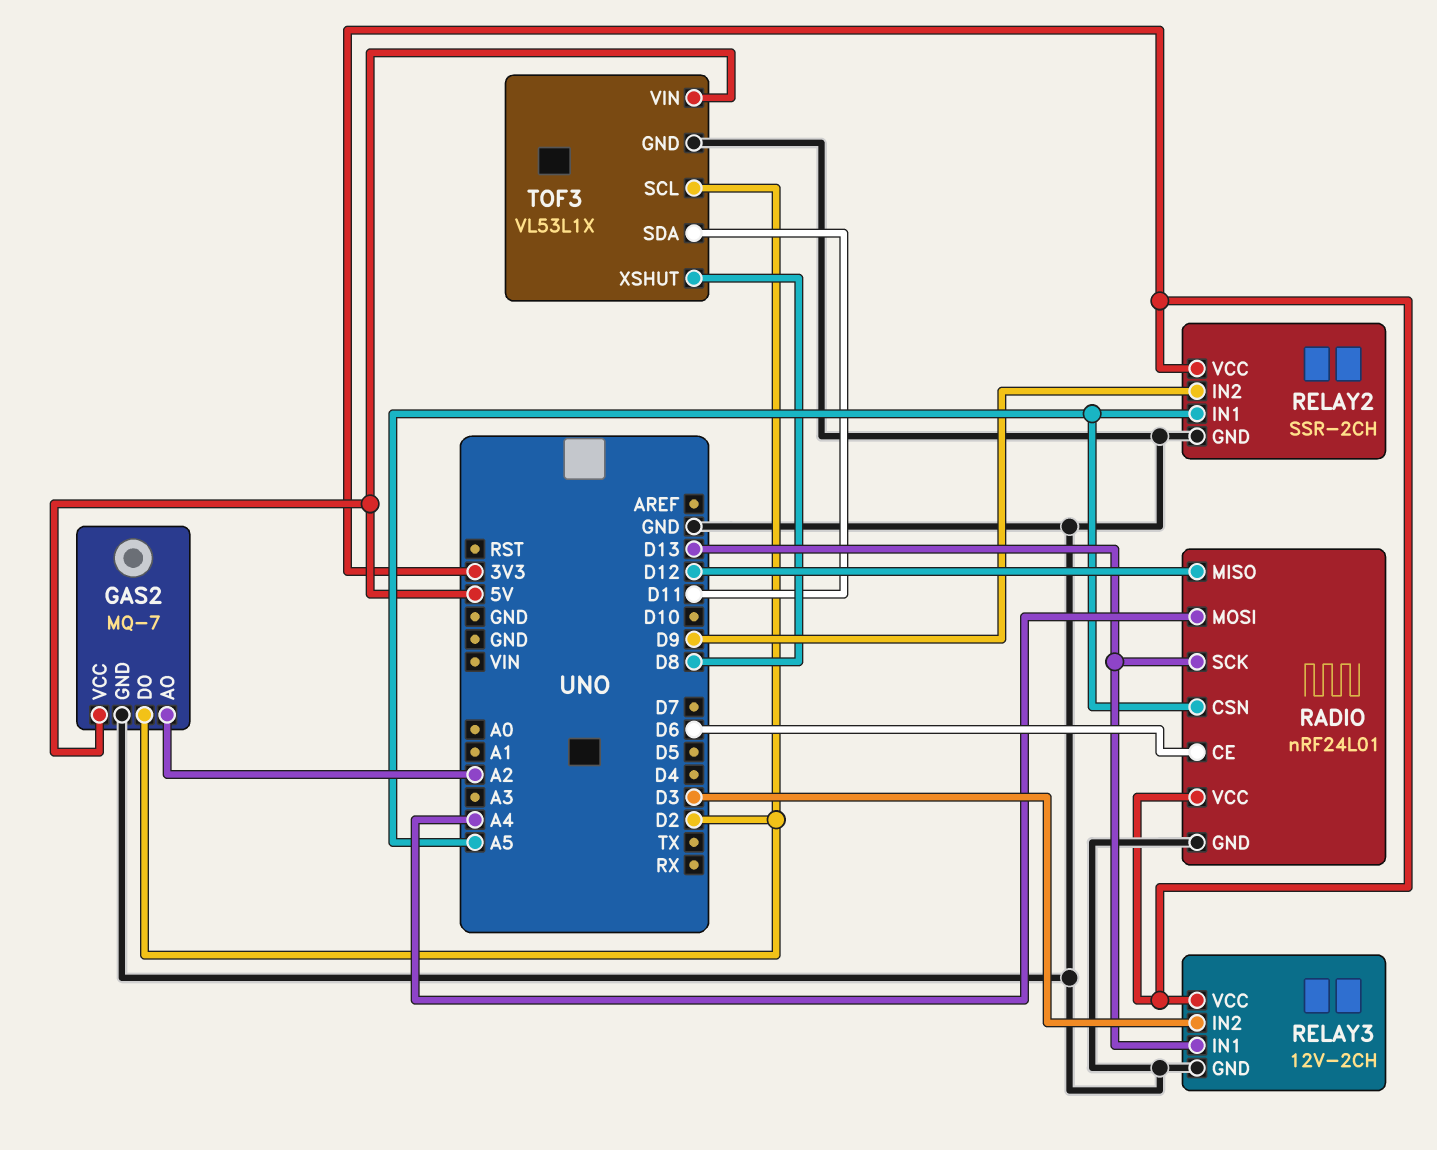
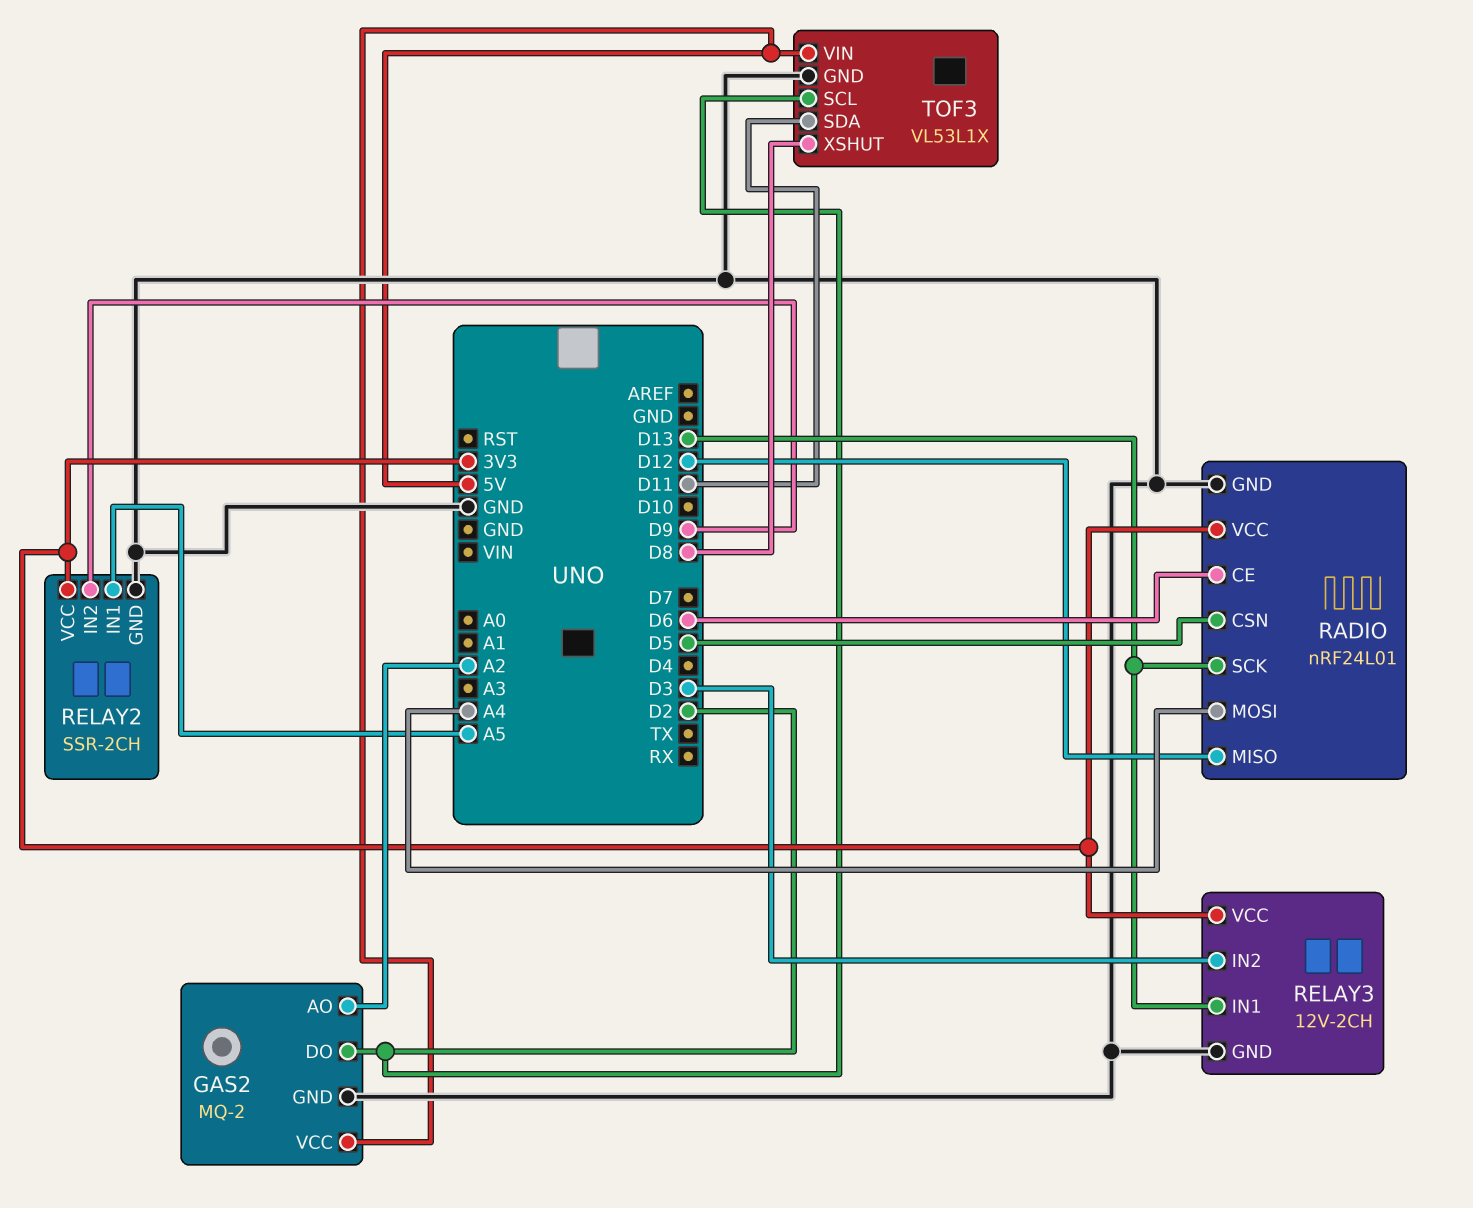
GAS2: MQ-7 -> MQ-2
RADIO pin CSN: A5 -> D5

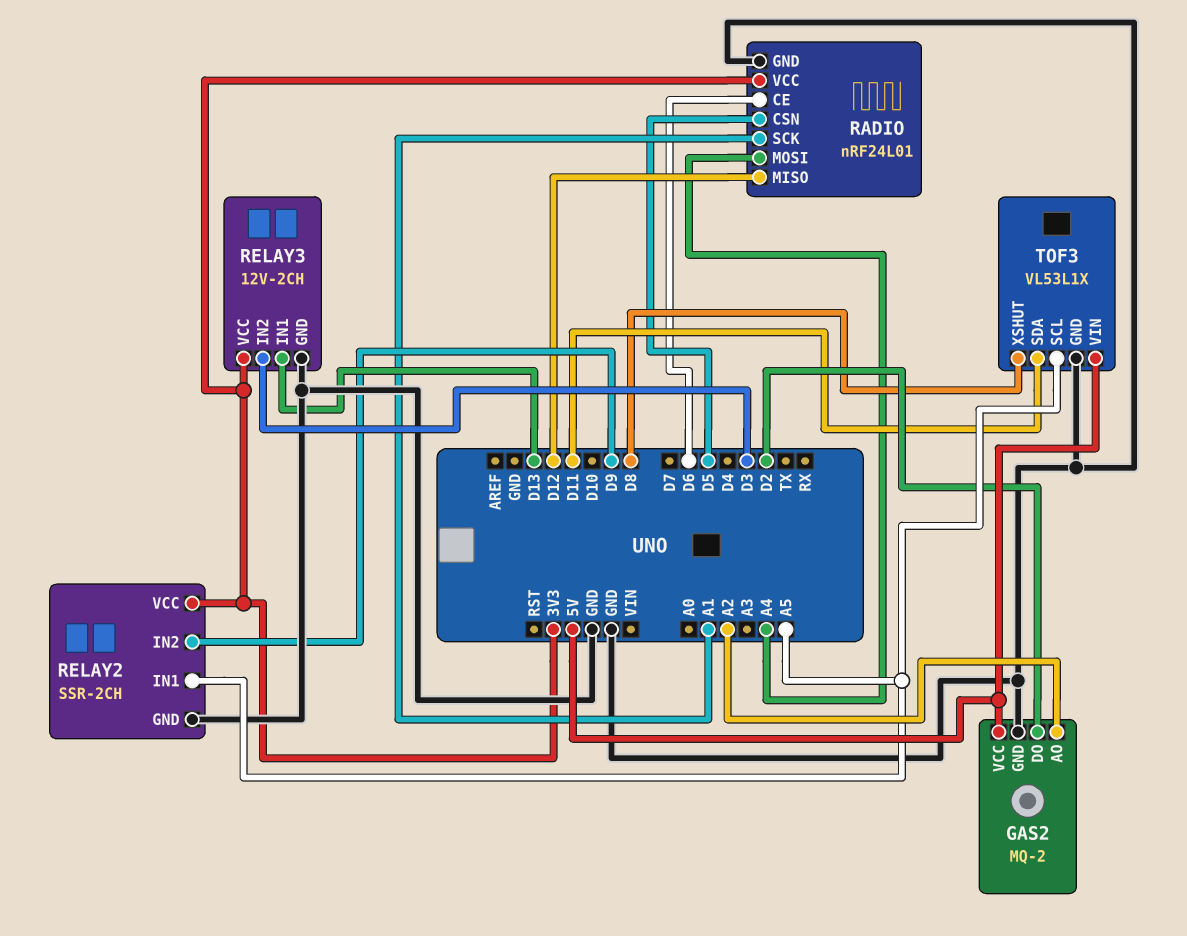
RADIO pin SCK: D13 -> A1
TOF3 pin SCL: D2 -> A5

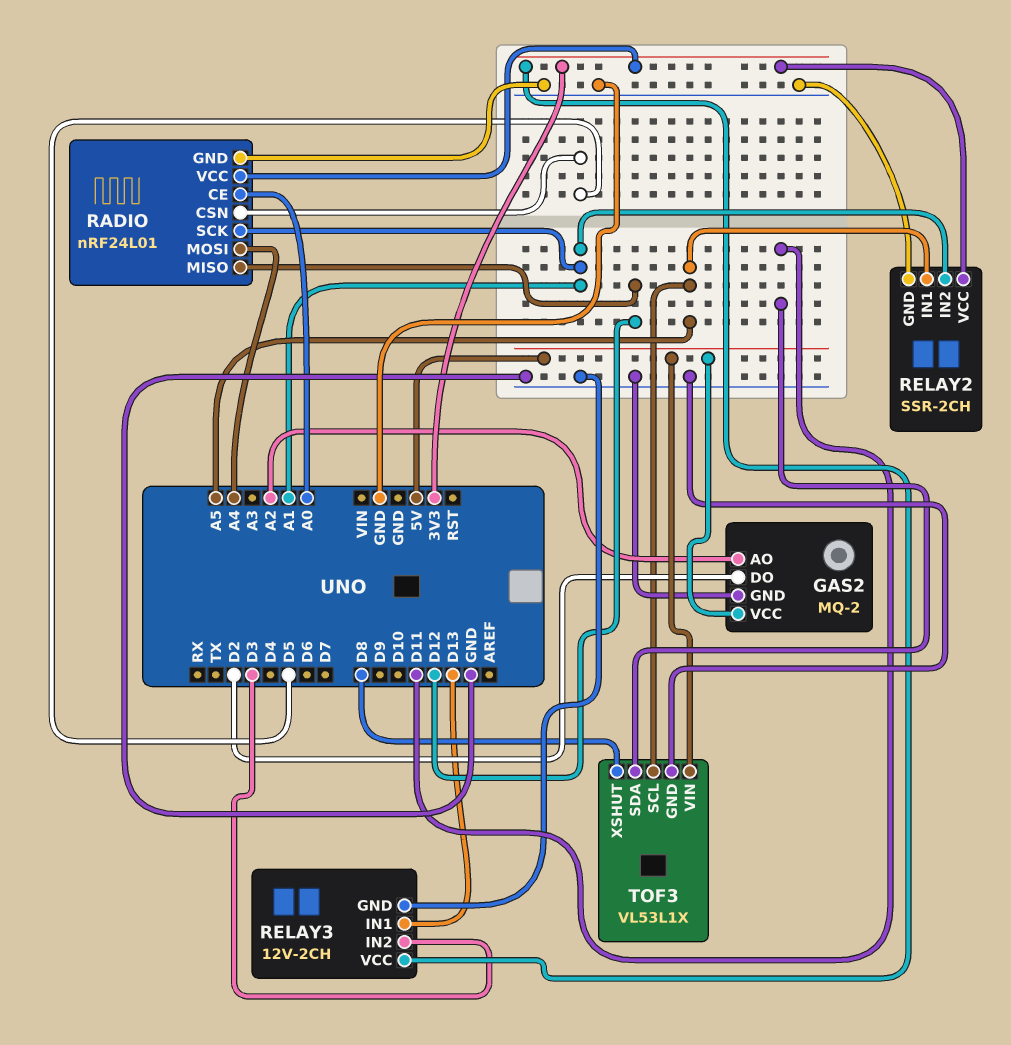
RADIO pin CE: D6 -> A0
RELAY2 pin IN2: D9 -> A1

